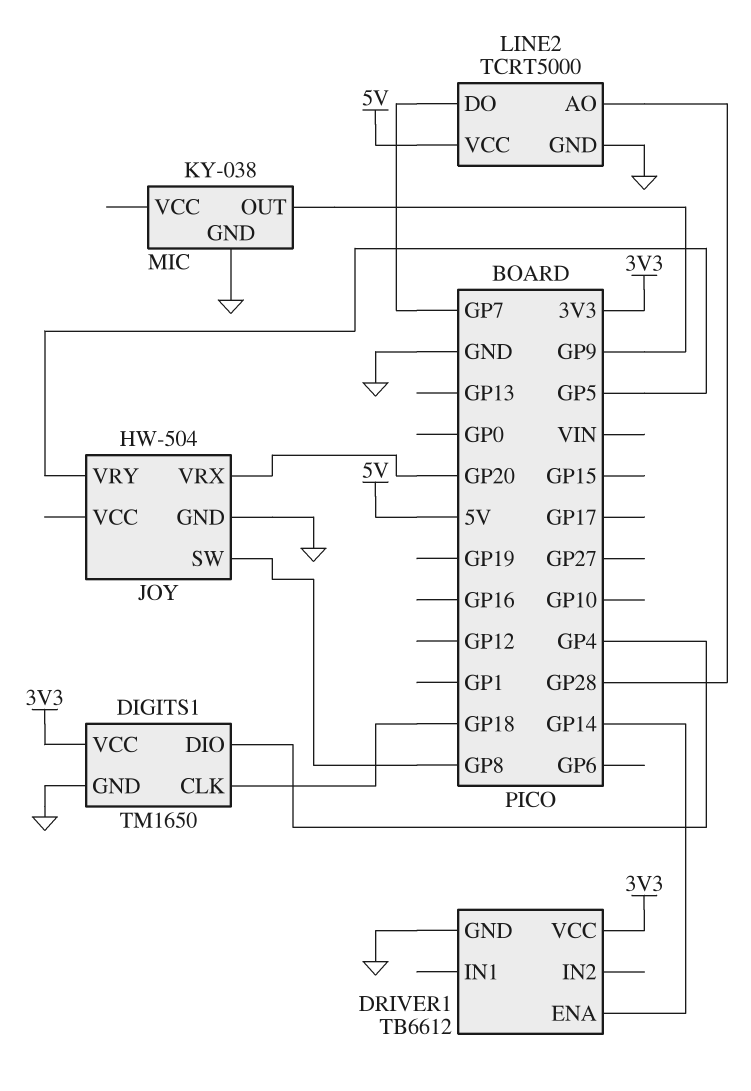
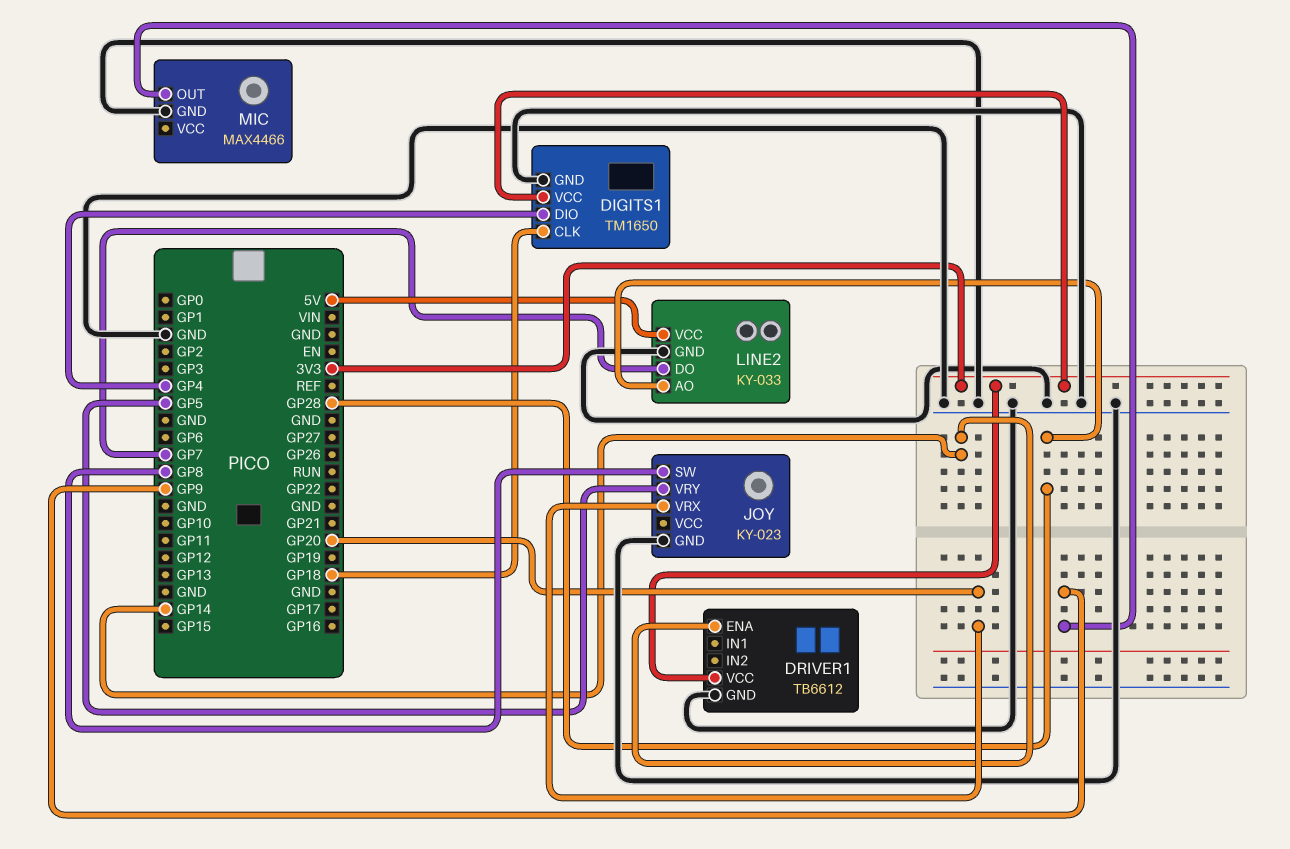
JOY: HW-504 -> KY-023
LINE2: TCRT5000 -> KY-033
MIC: KY-038 -> MAX4466

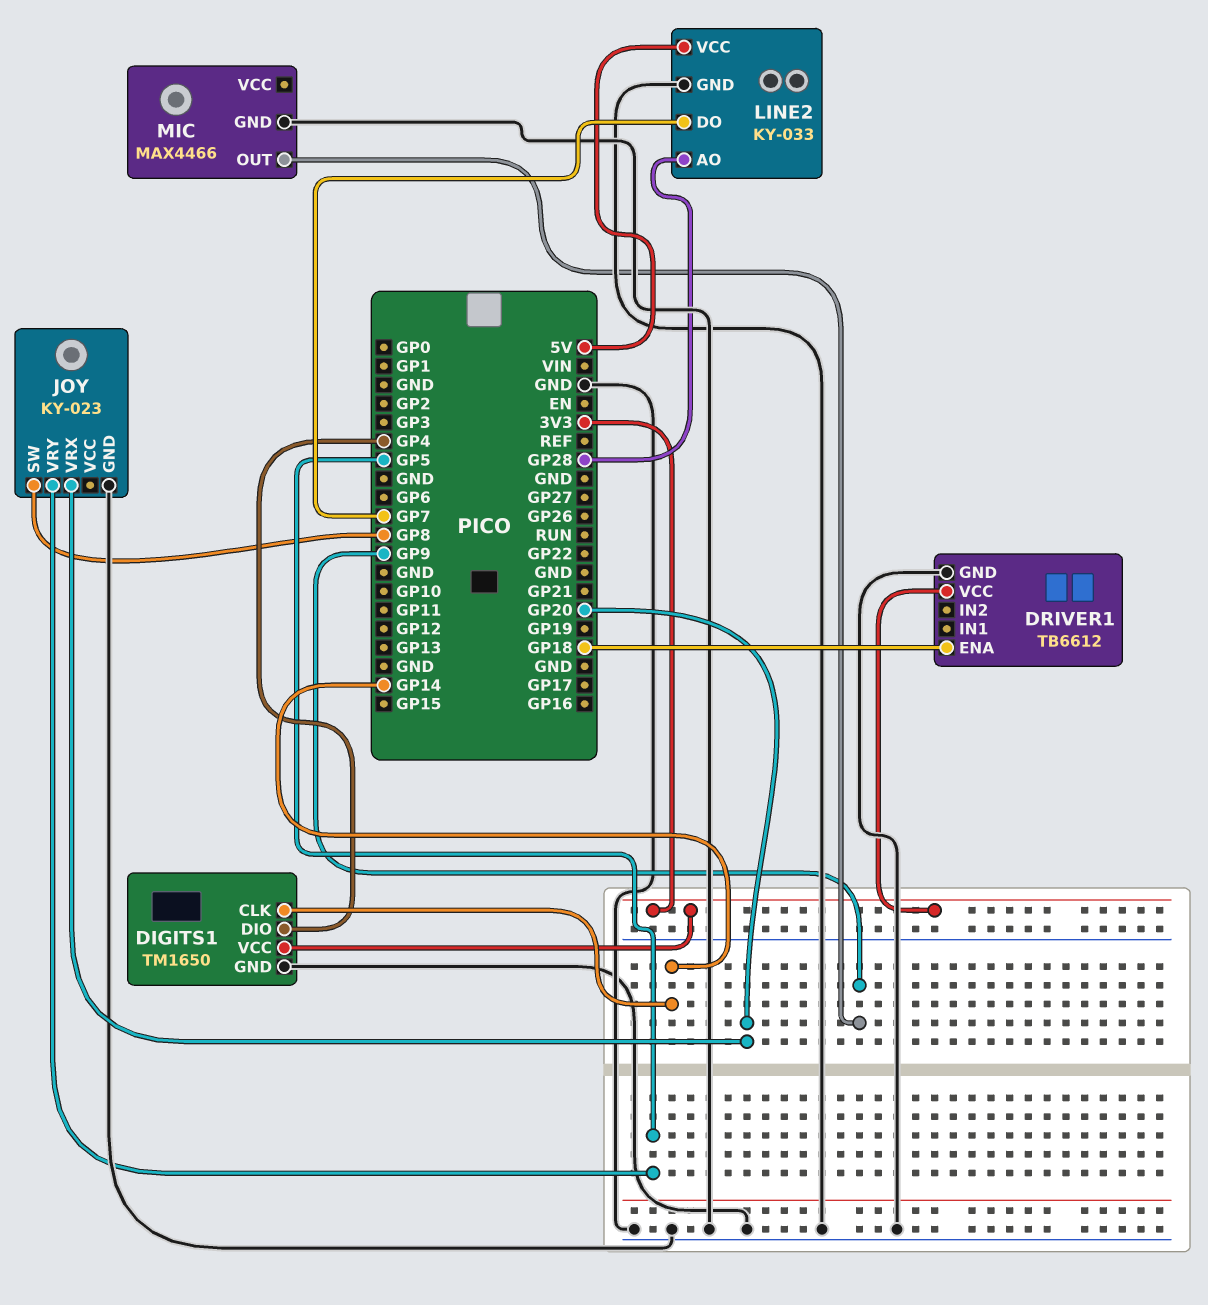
DIGITS1 pin CLK: GP18 -> GP14
DRIVER1 pin ENA: GP14 -> GP18

